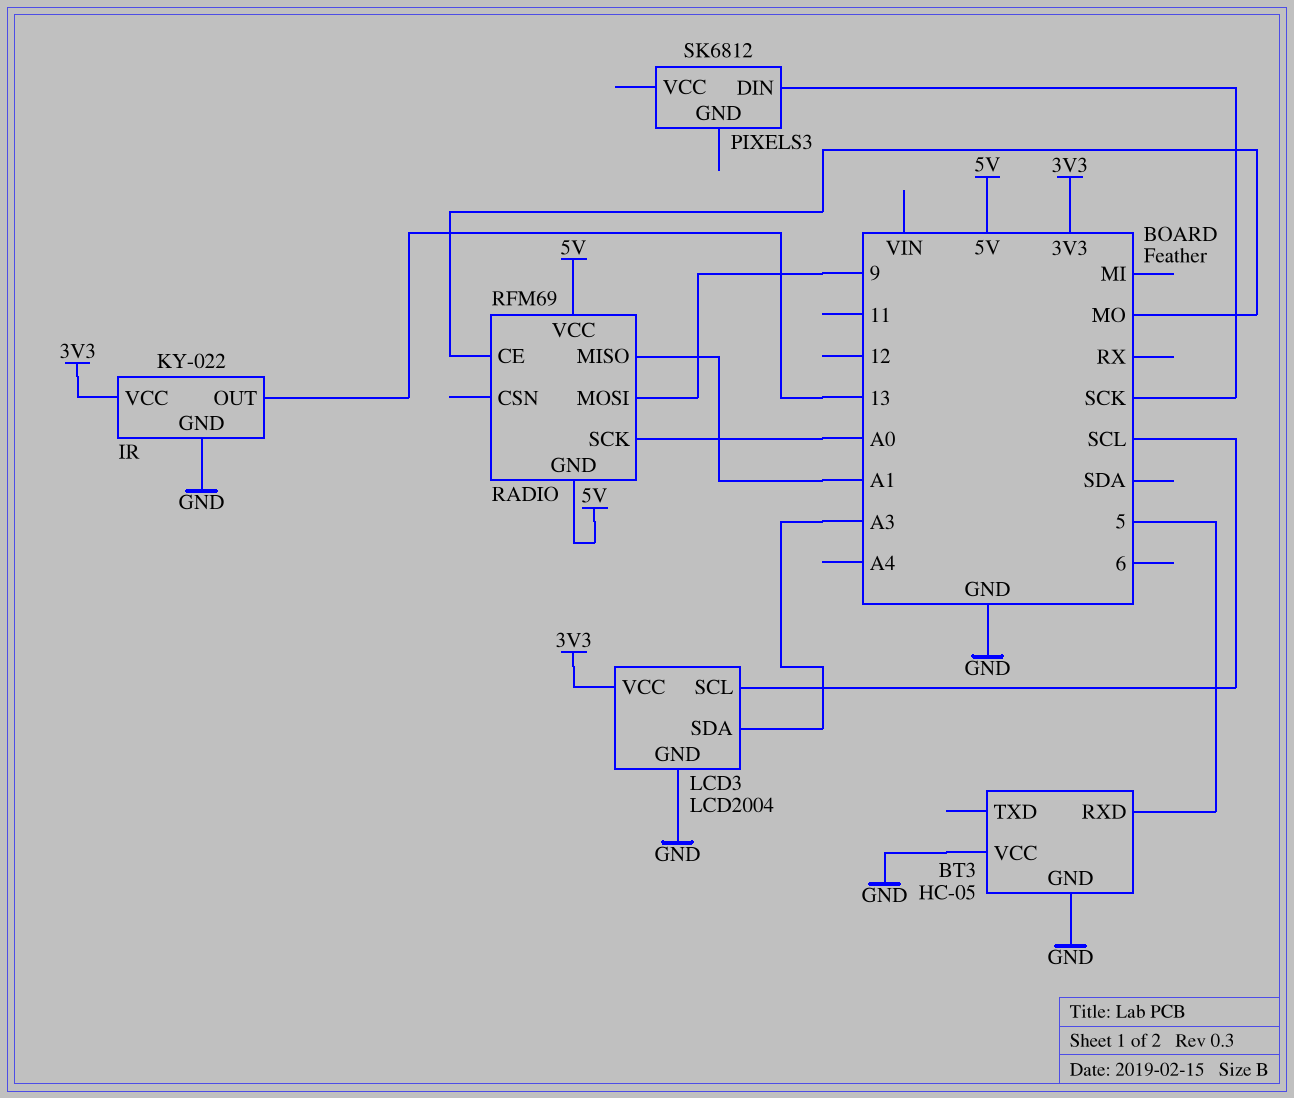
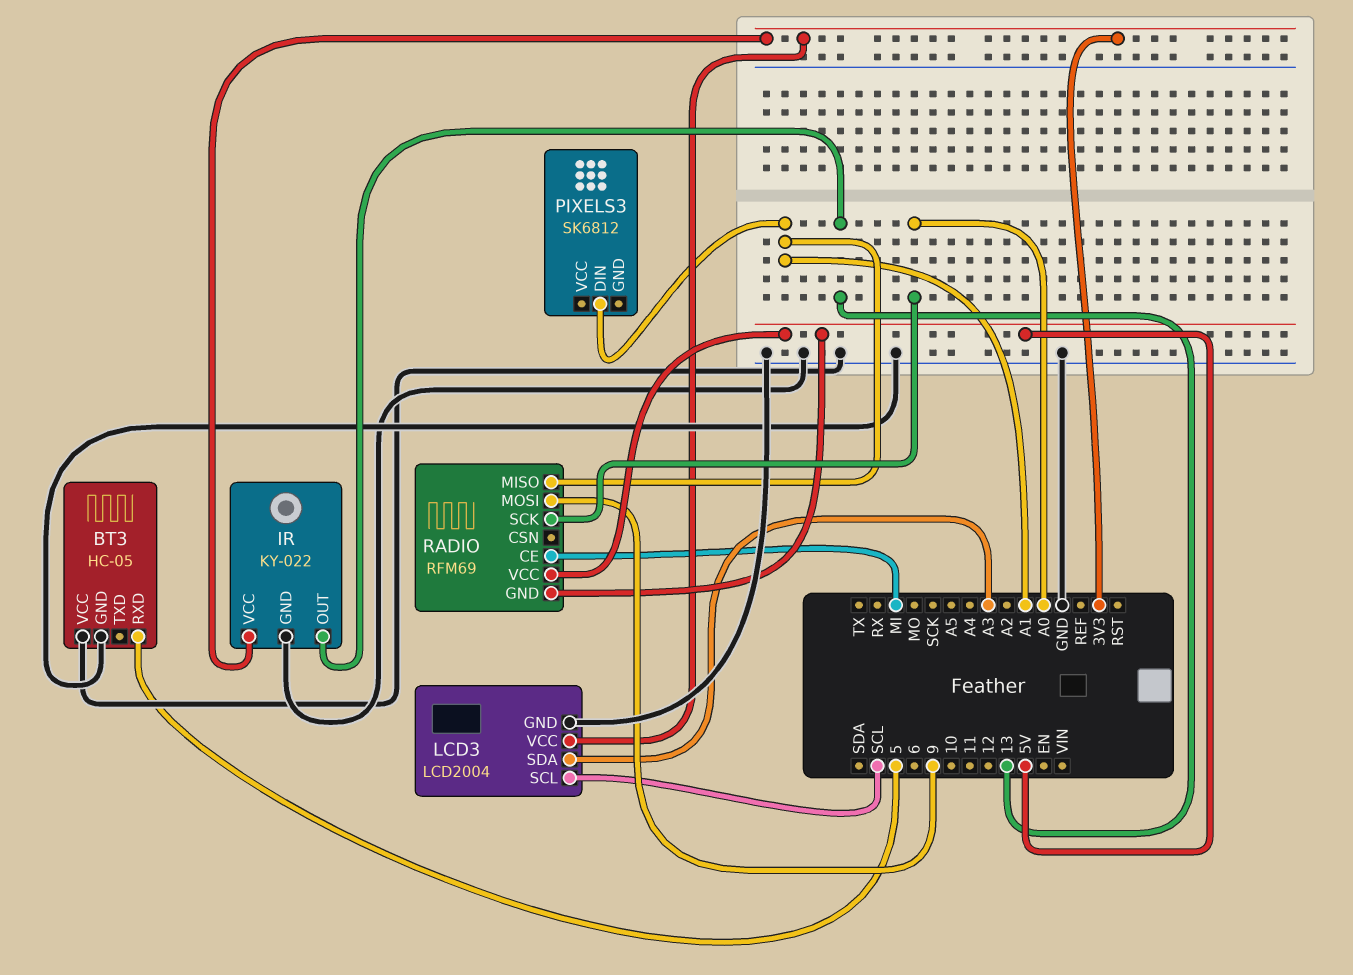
PIXELS3 pin DIN: SCK -> A1
RADIO pin CE: MO -> MI

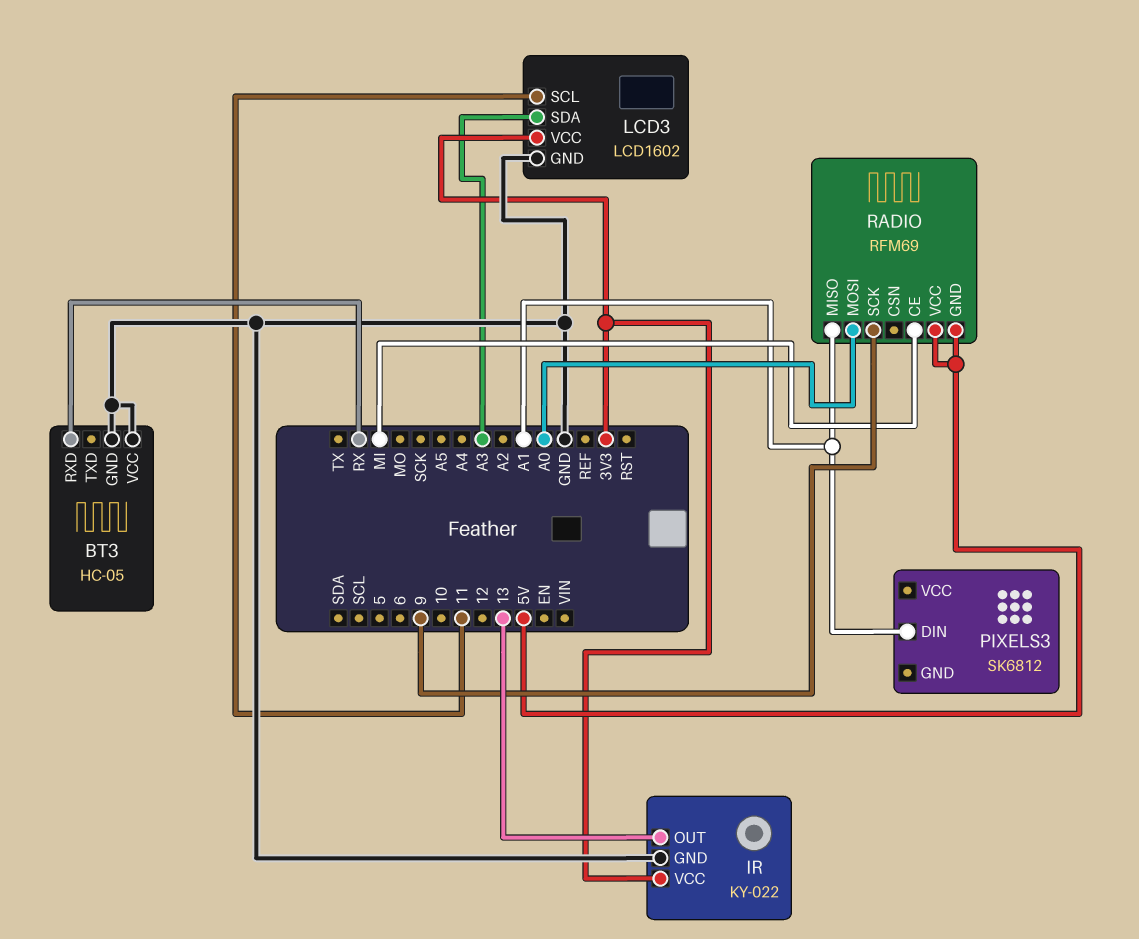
BT3 pin RXD: 5 -> RX
LCD3: LCD2004 -> LCD1602
LCD3 pin SCL: SCL -> 11
RADIO pin MOSI: 9 -> A0
RADIO pin SCK: A0 -> 9

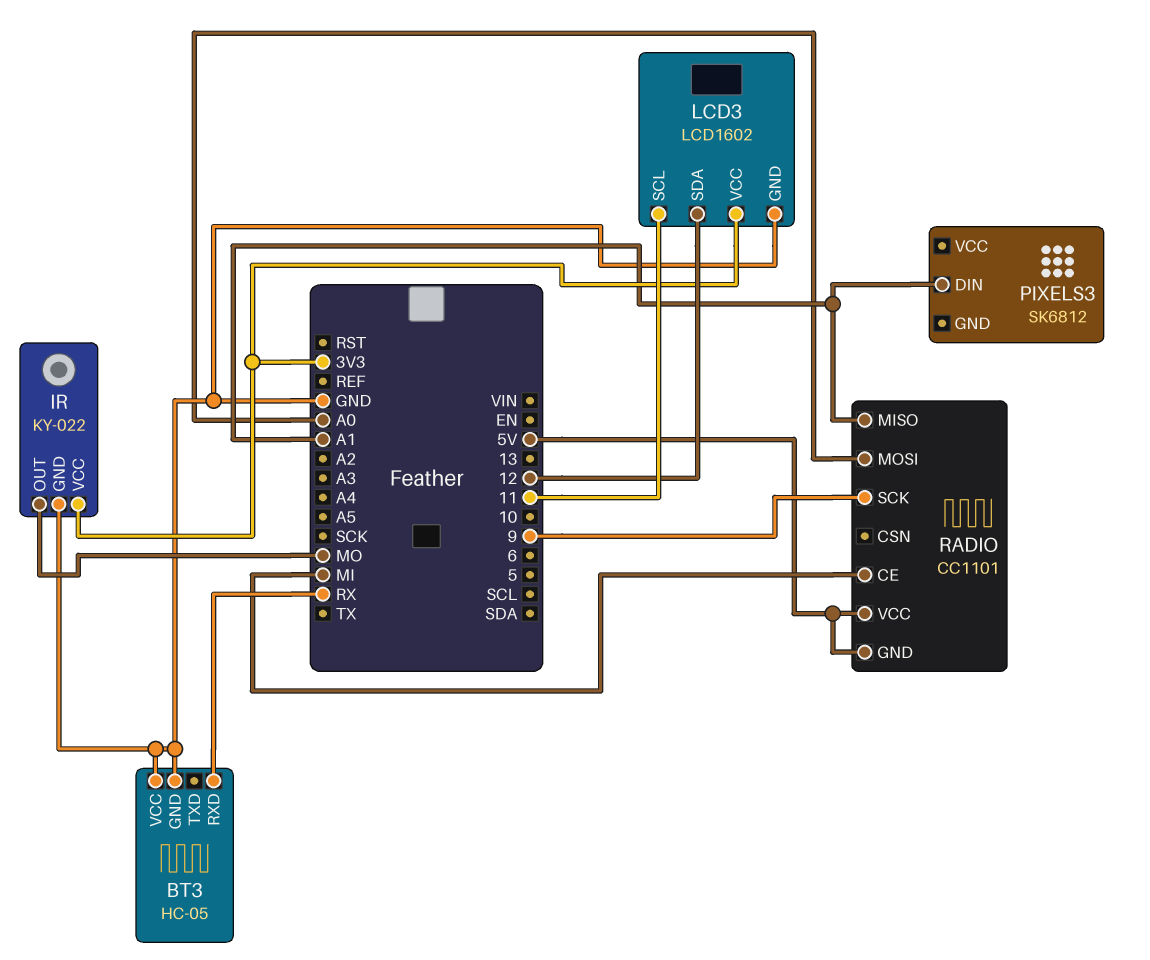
IR pin OUT: 13 -> MO
LCD3 pin SDA: A3 -> 12
RADIO: RFM69 -> CC1101

